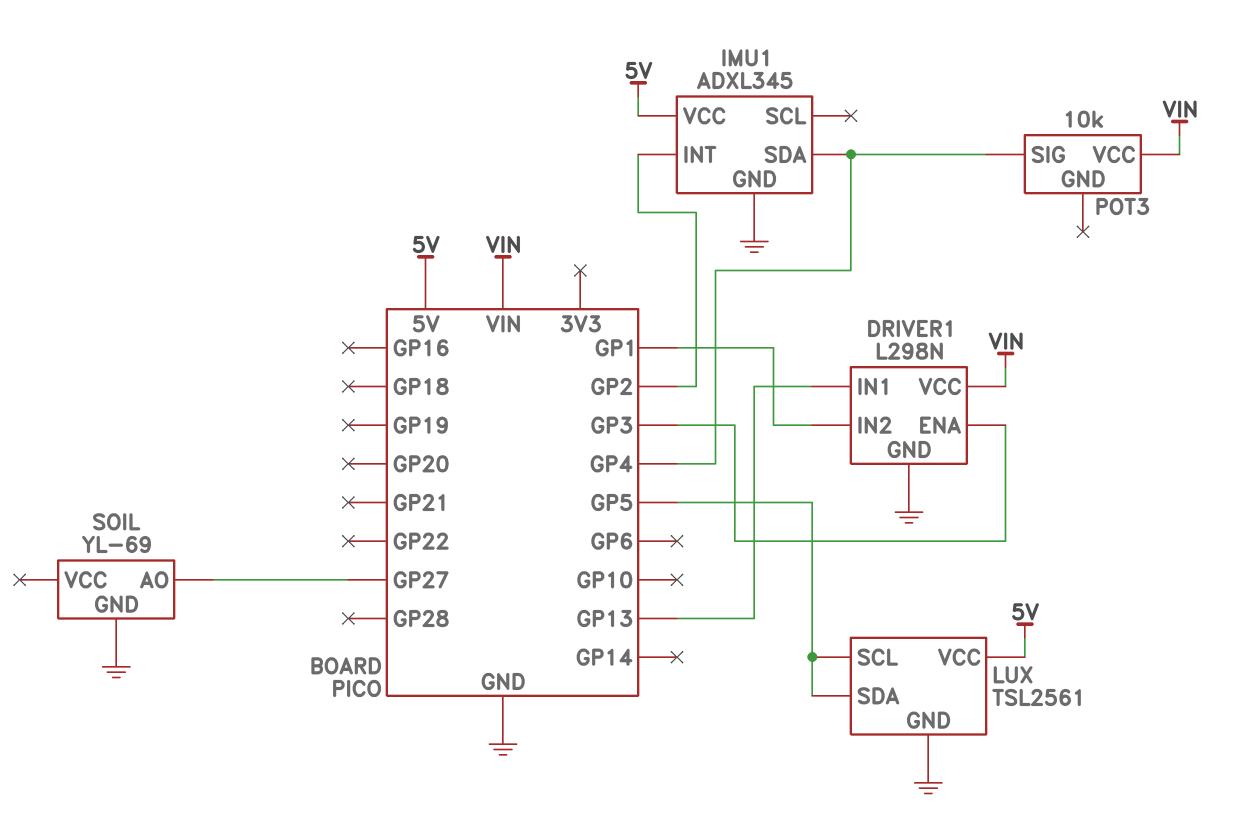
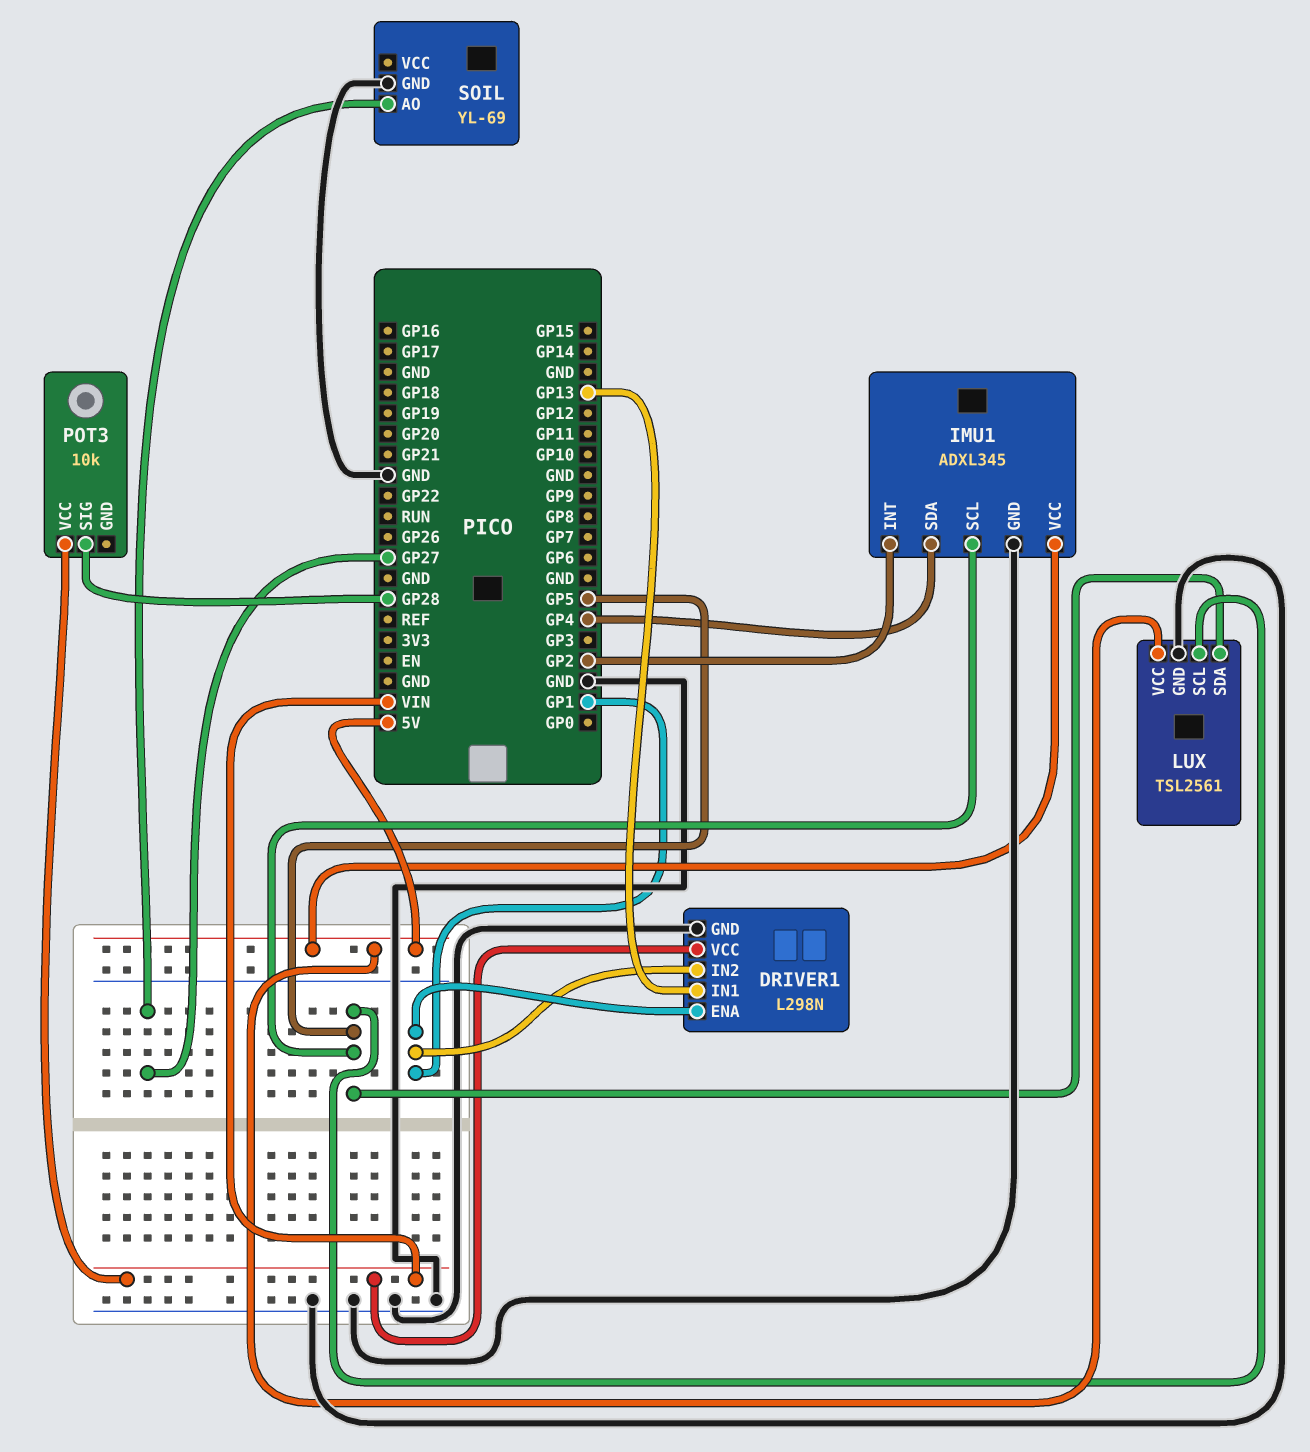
DRIVER1 pin ENA: GP3 -> GP1
IMU1 pin SCL: none -> GP5
POT3 pin SIG: GP4 -> GP28

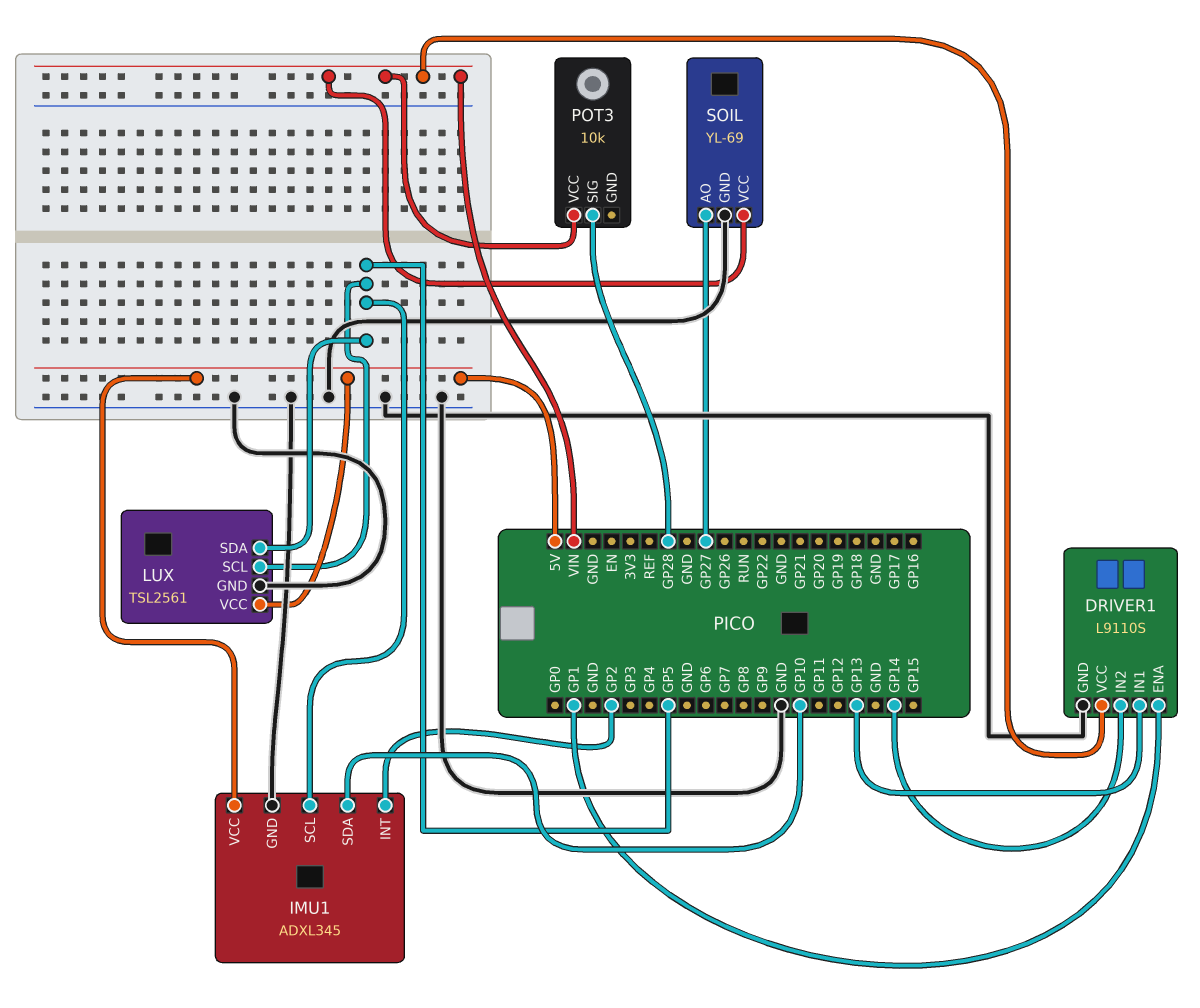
DRIVER1: L298N -> L9110S
DRIVER1 pin IN2: GP1 -> GP14
IMU1 pin SDA: GP4 -> GP10
SOIL pin VCC: none -> VIN

